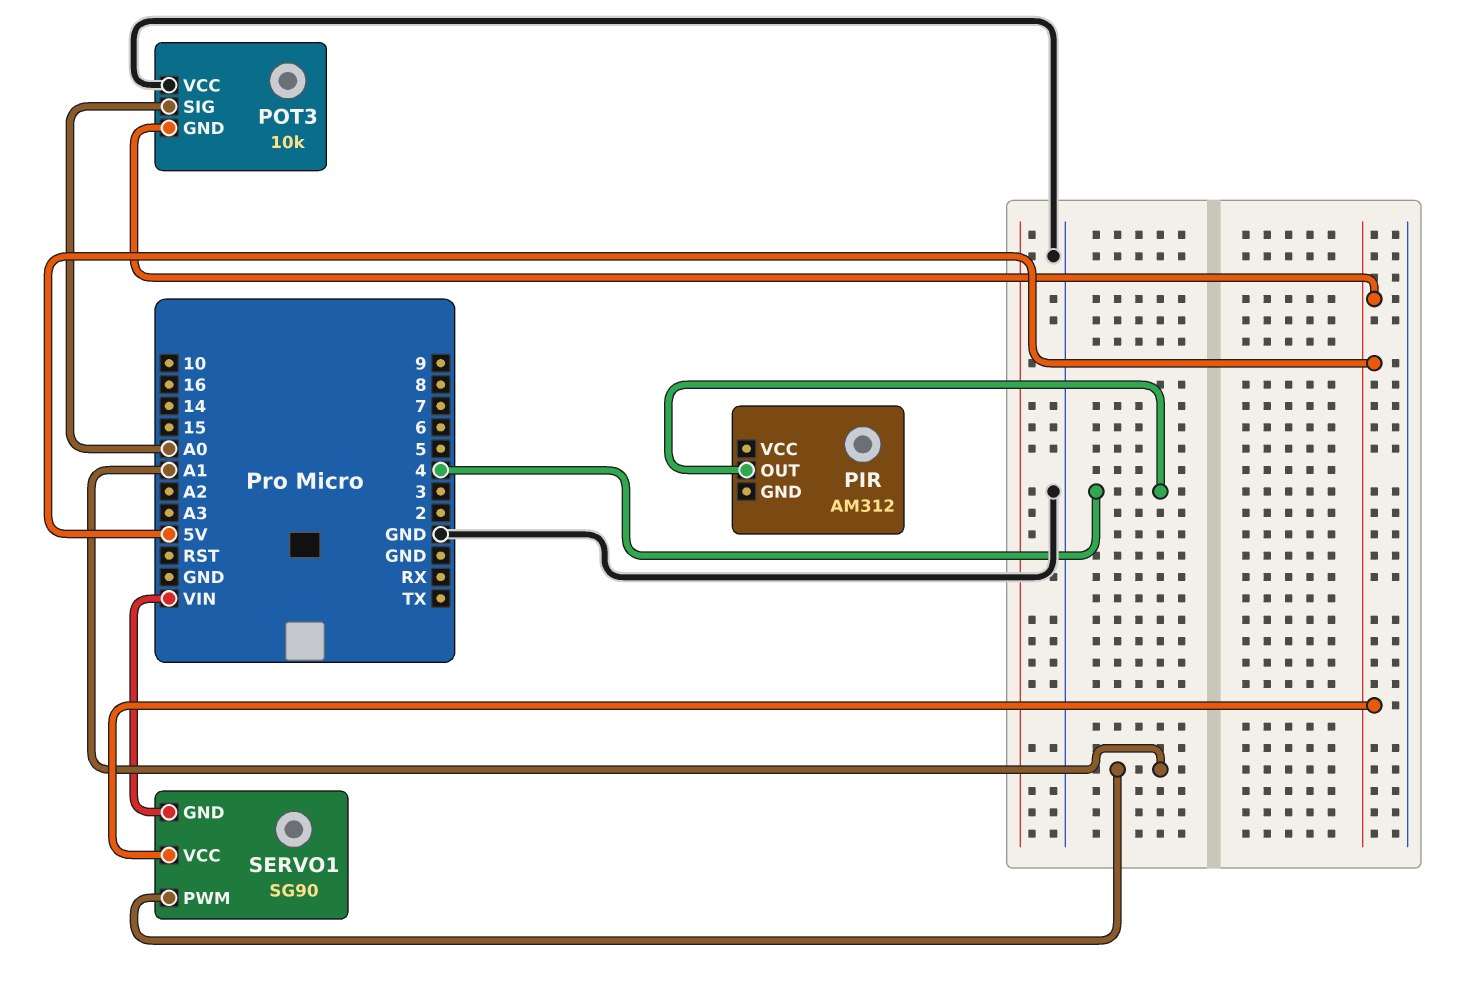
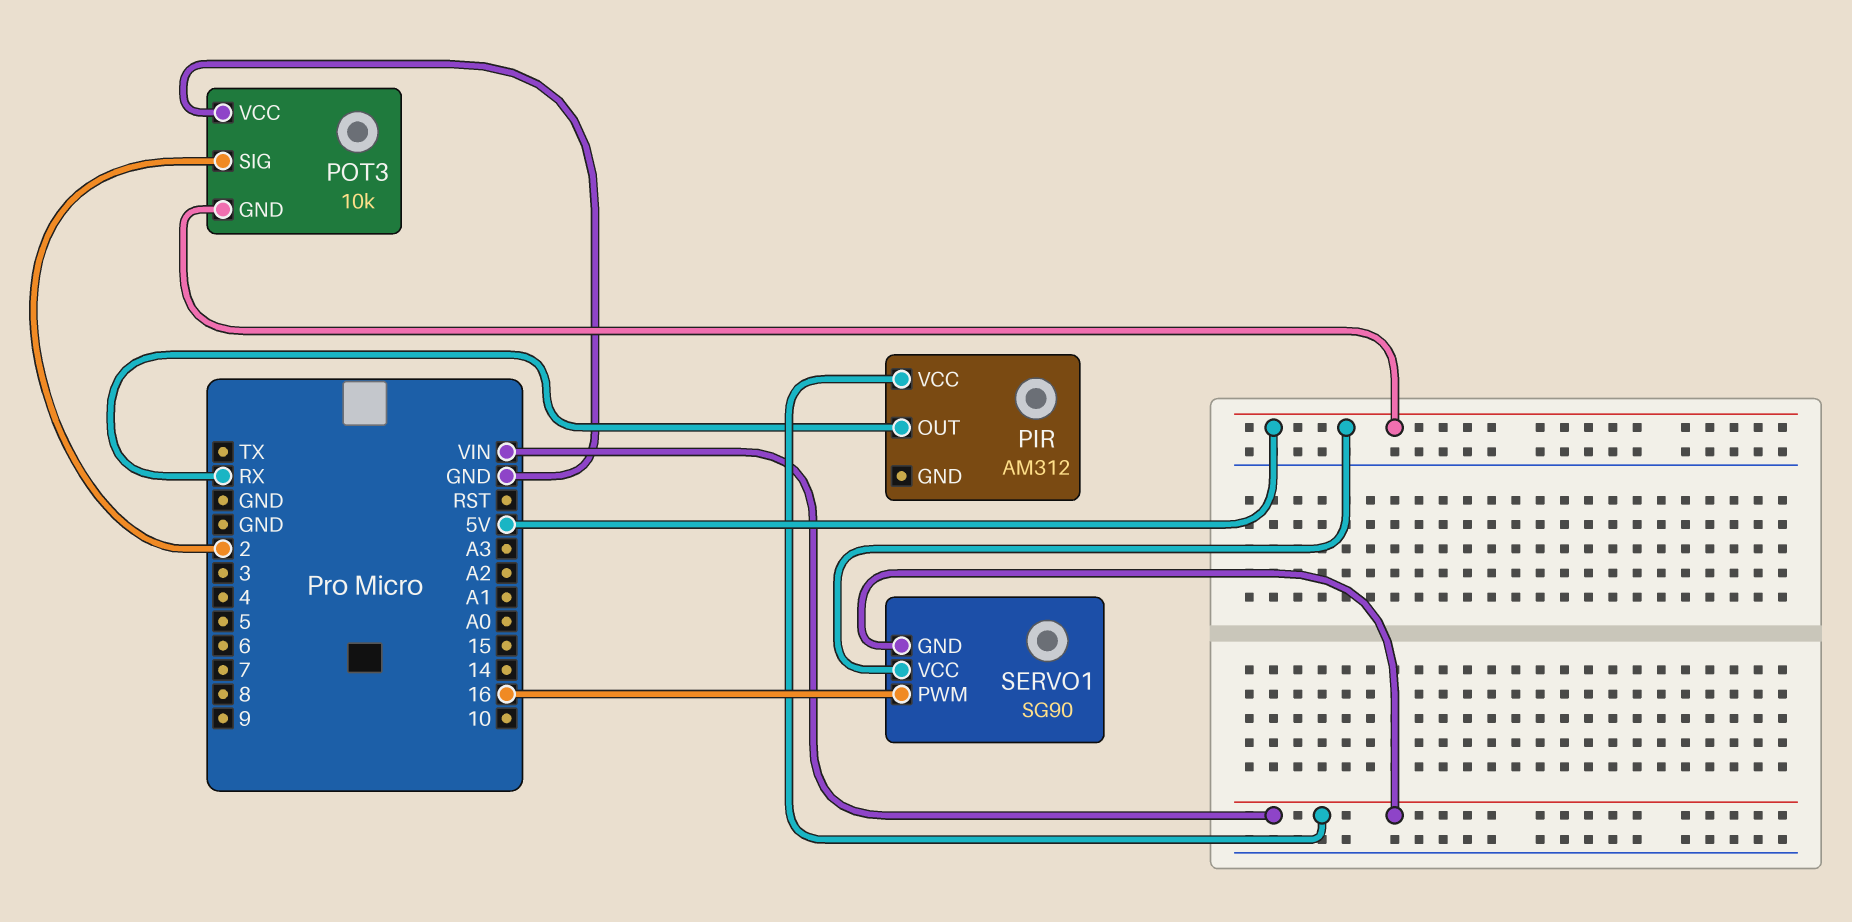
PIR pin OUT: 4 -> RX
PIR pin VCC: none -> VIN
POT3 pin SIG: A0 -> 2
SERVO1 pin PWM: A1 -> 16

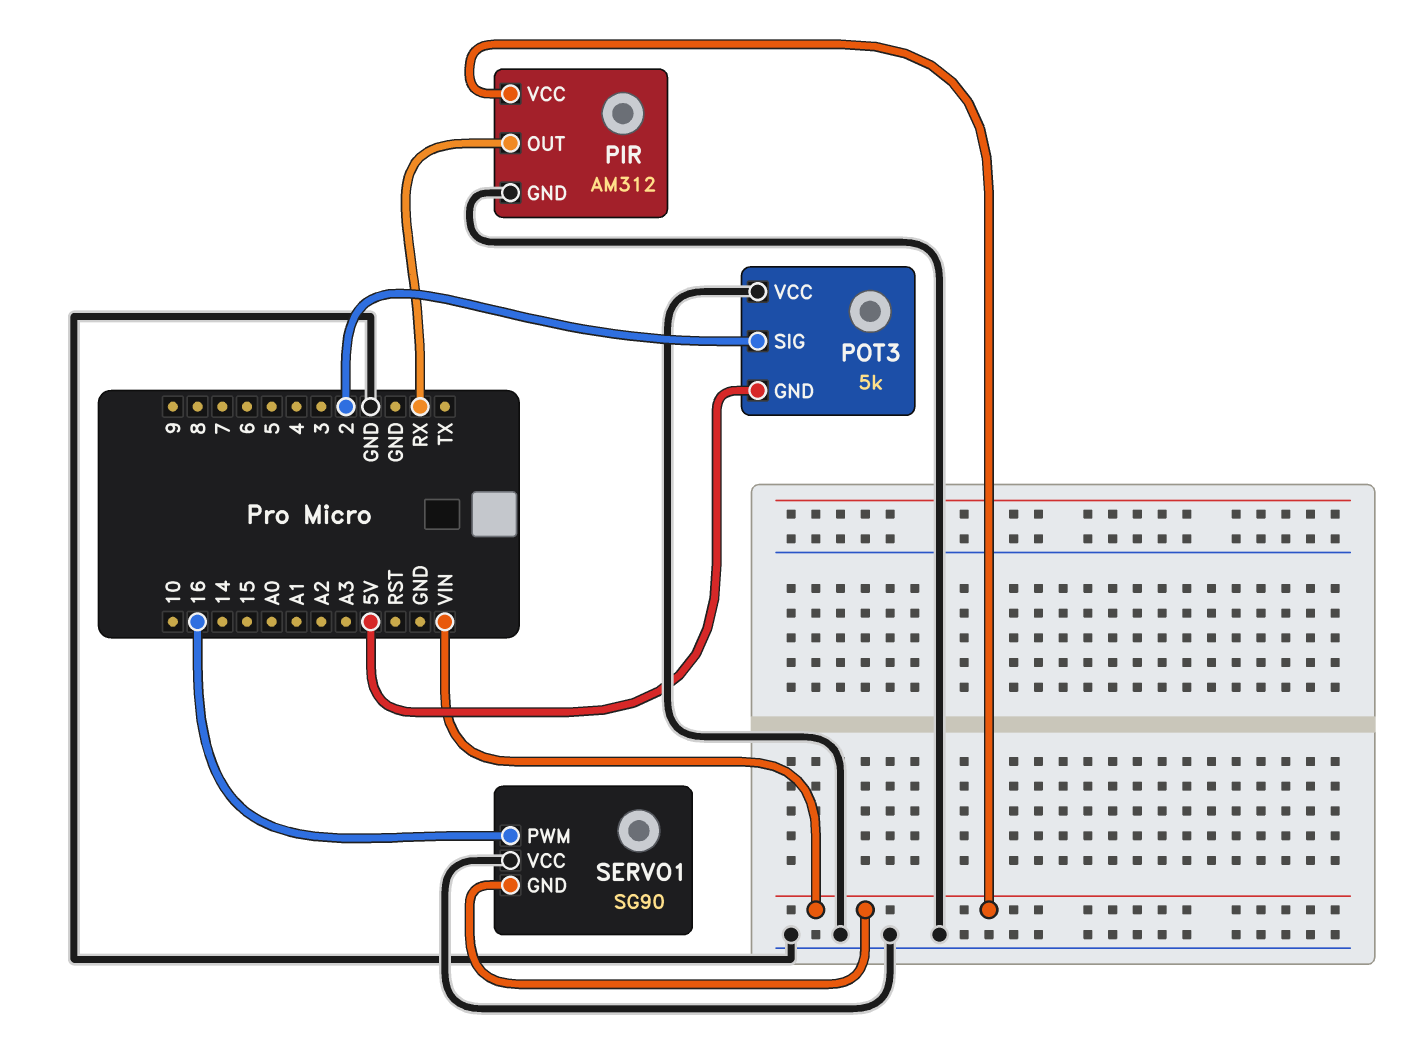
PIR pin GND: none -> GND
POT3: 10k -> 5k
SERVO1 pin VCC: 5V -> GND

